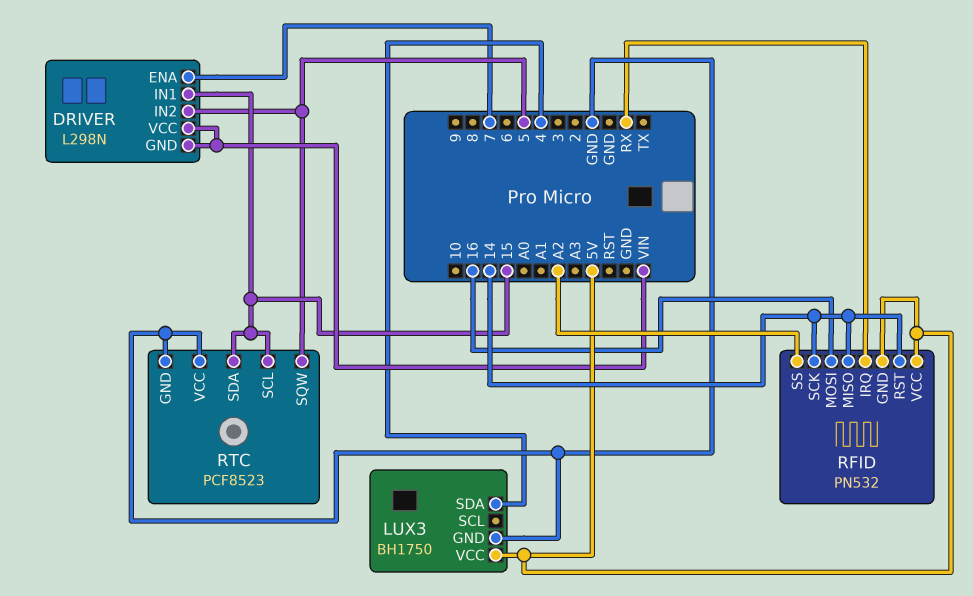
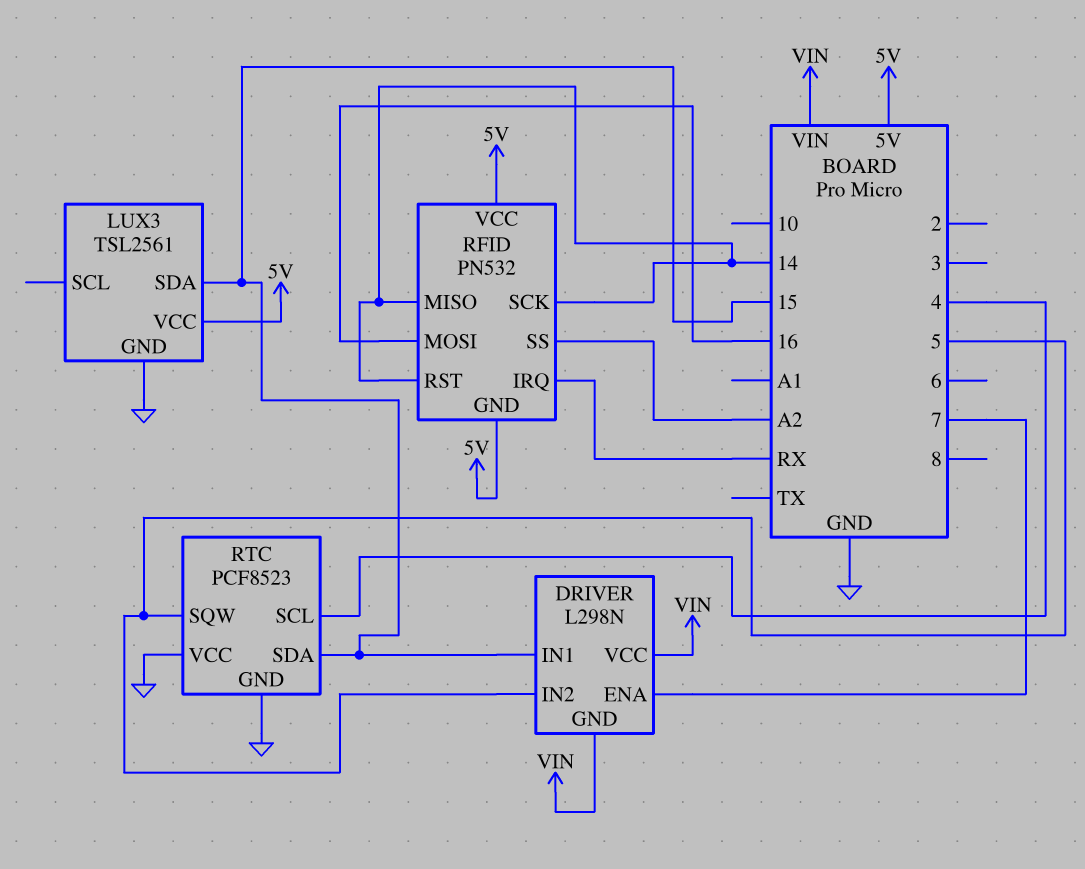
LUX3: BH1750 -> TSL2561
LUX3 pin SDA: 4 -> 15
RTC pin SCL: 15 -> 4

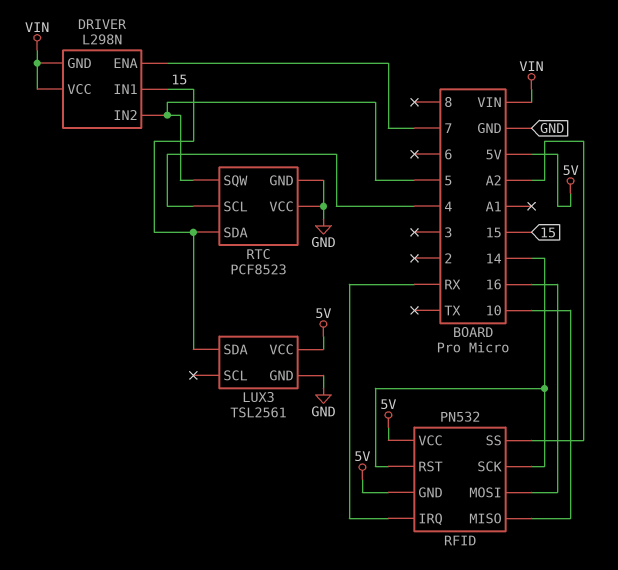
RFID pin MISO: 14 -> 10

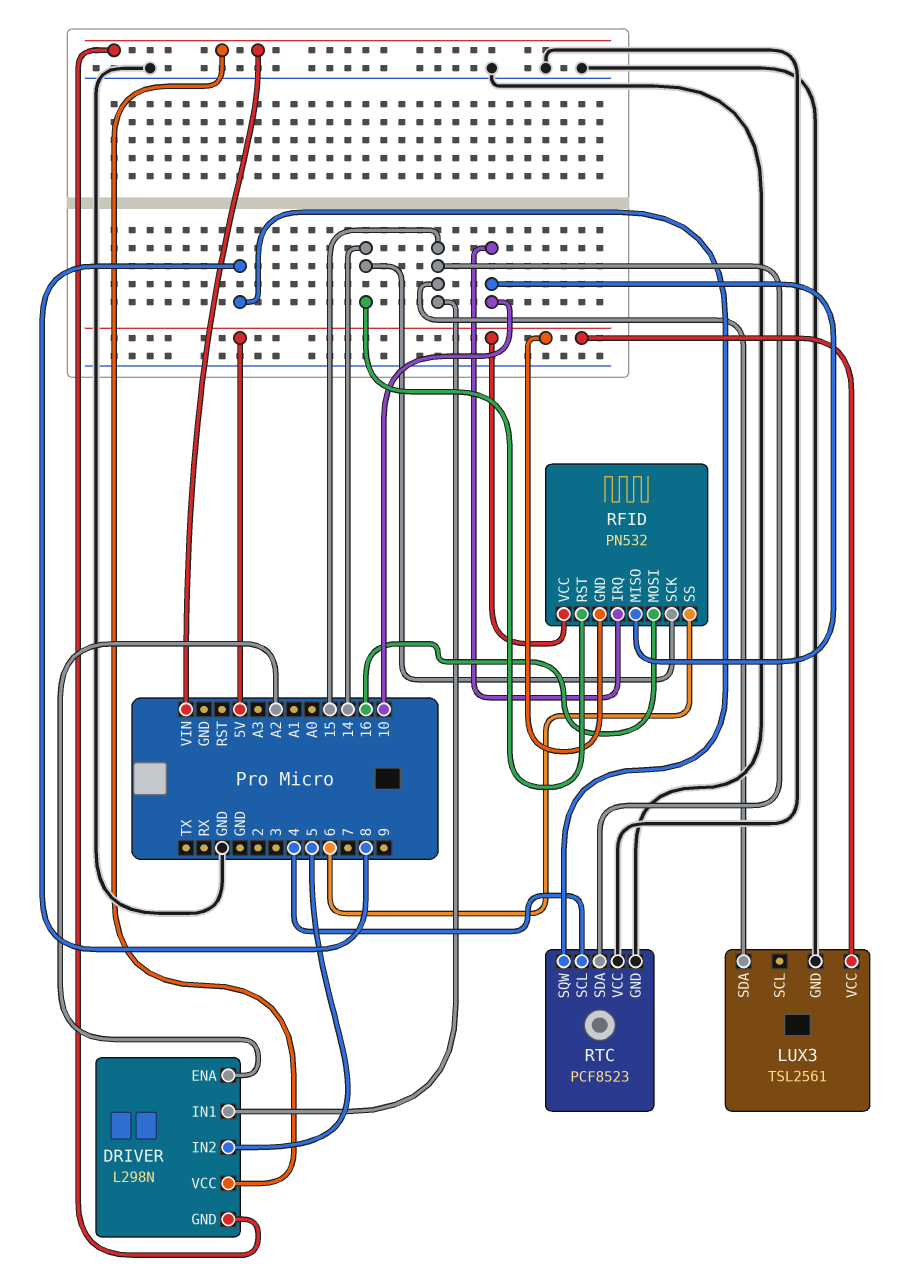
DRIVER pin ENA: 7 -> A2
RFID pin IRQ: RX -> 10
RFID pin SS: A2 -> 6
RTC pin SQW: 5 -> 8

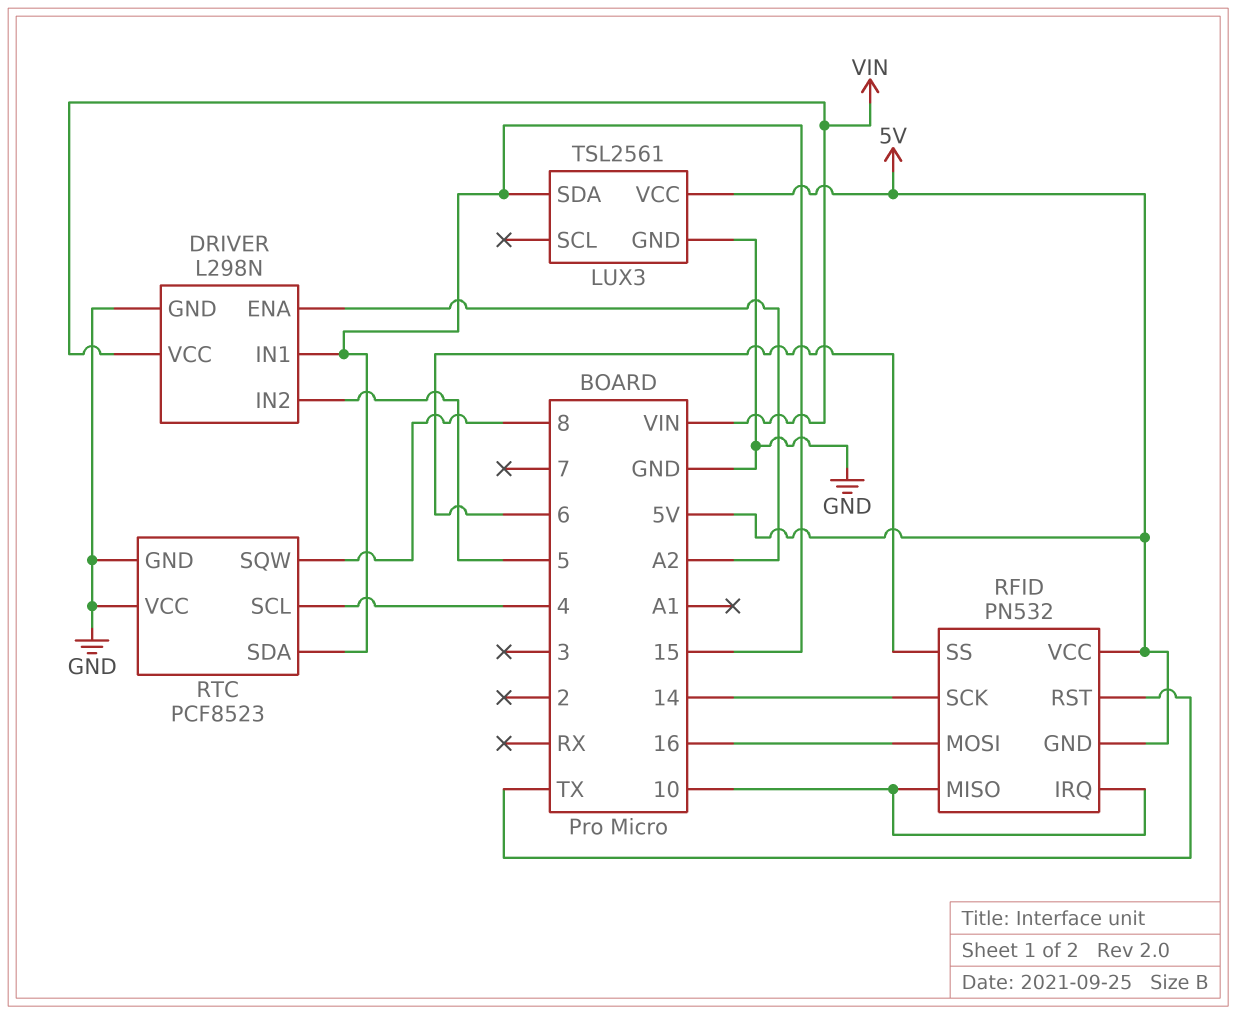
DRIVER pin GND: VIN -> GND
RFID pin RST: 14 -> TX

